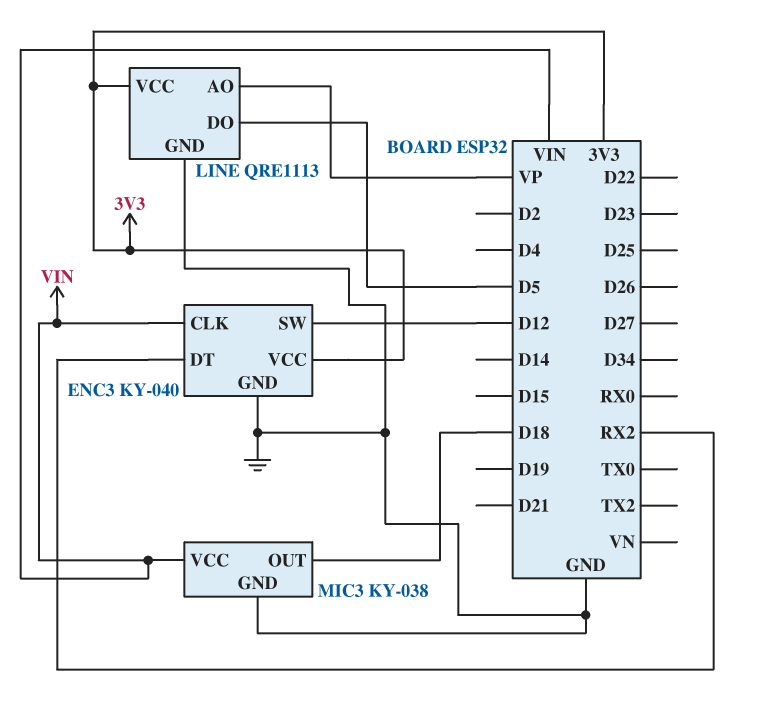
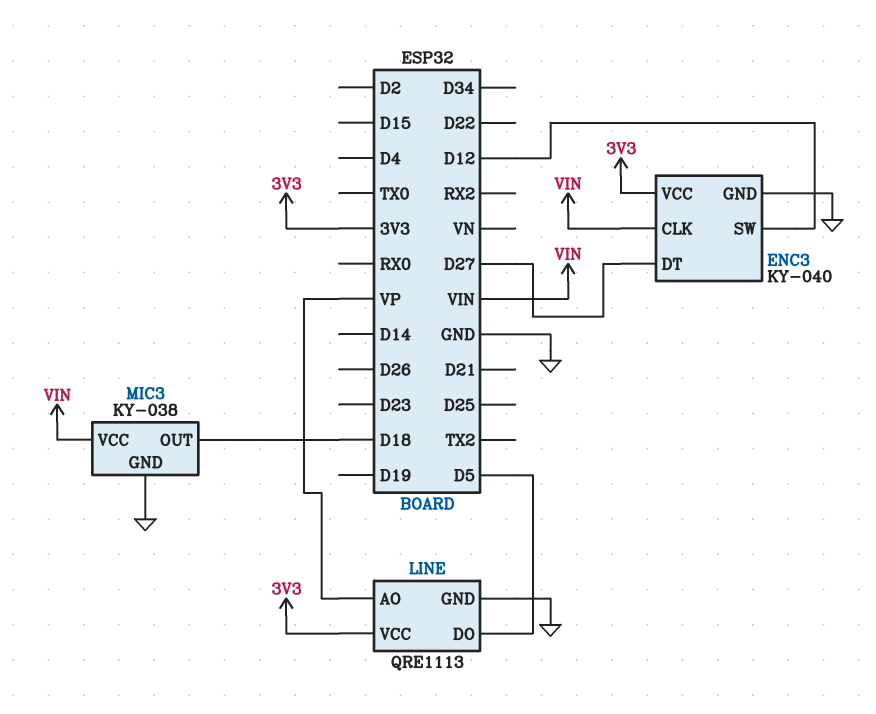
ENC3 pin DT: RX2 -> D27

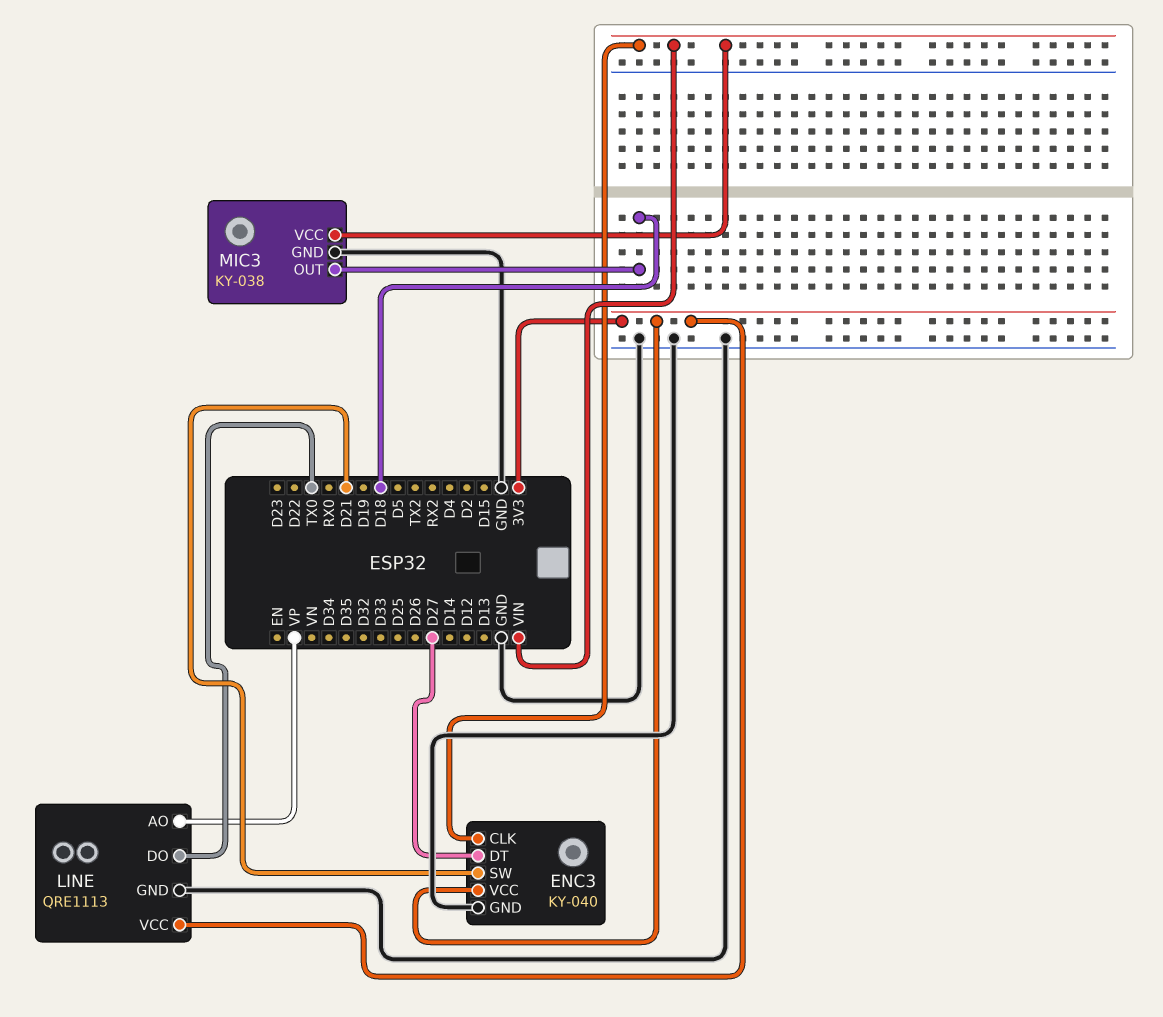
ENC3 pin SW: D12 -> D21
LINE pin DO: D5 -> TX0

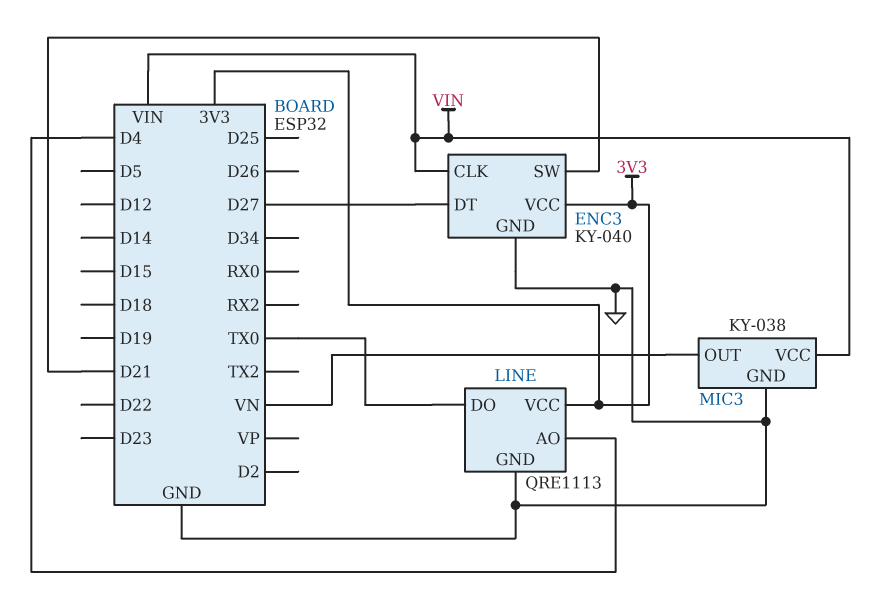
LINE pin AO: VP -> D4
MIC3 pin OUT: D18 -> VN

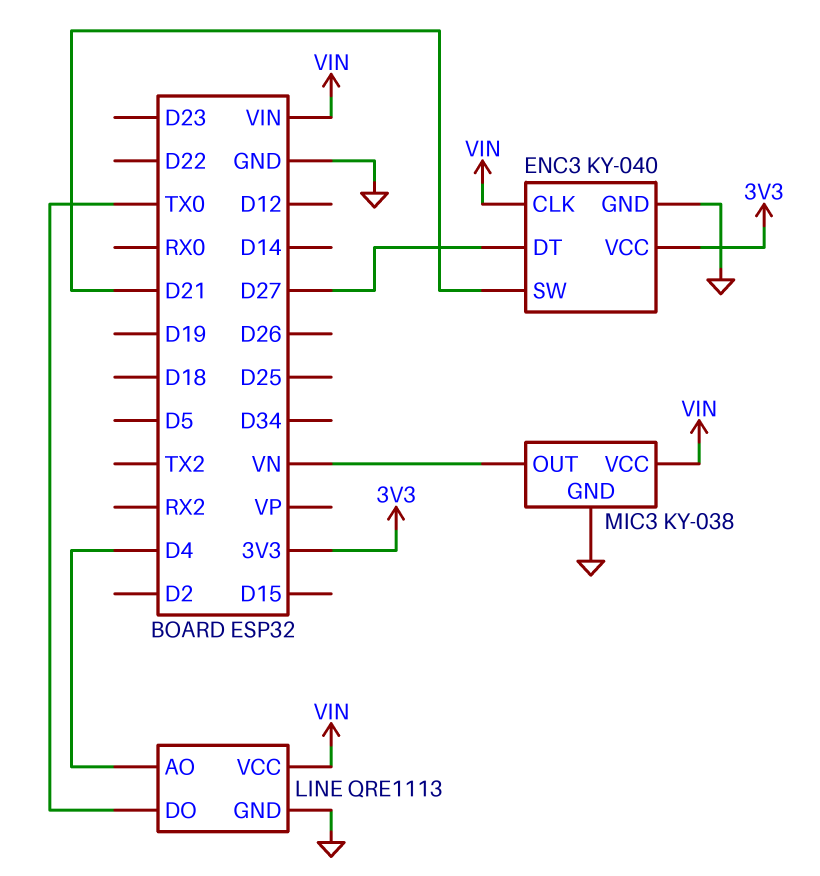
LINE pin VCC: 3V3 -> VIN

